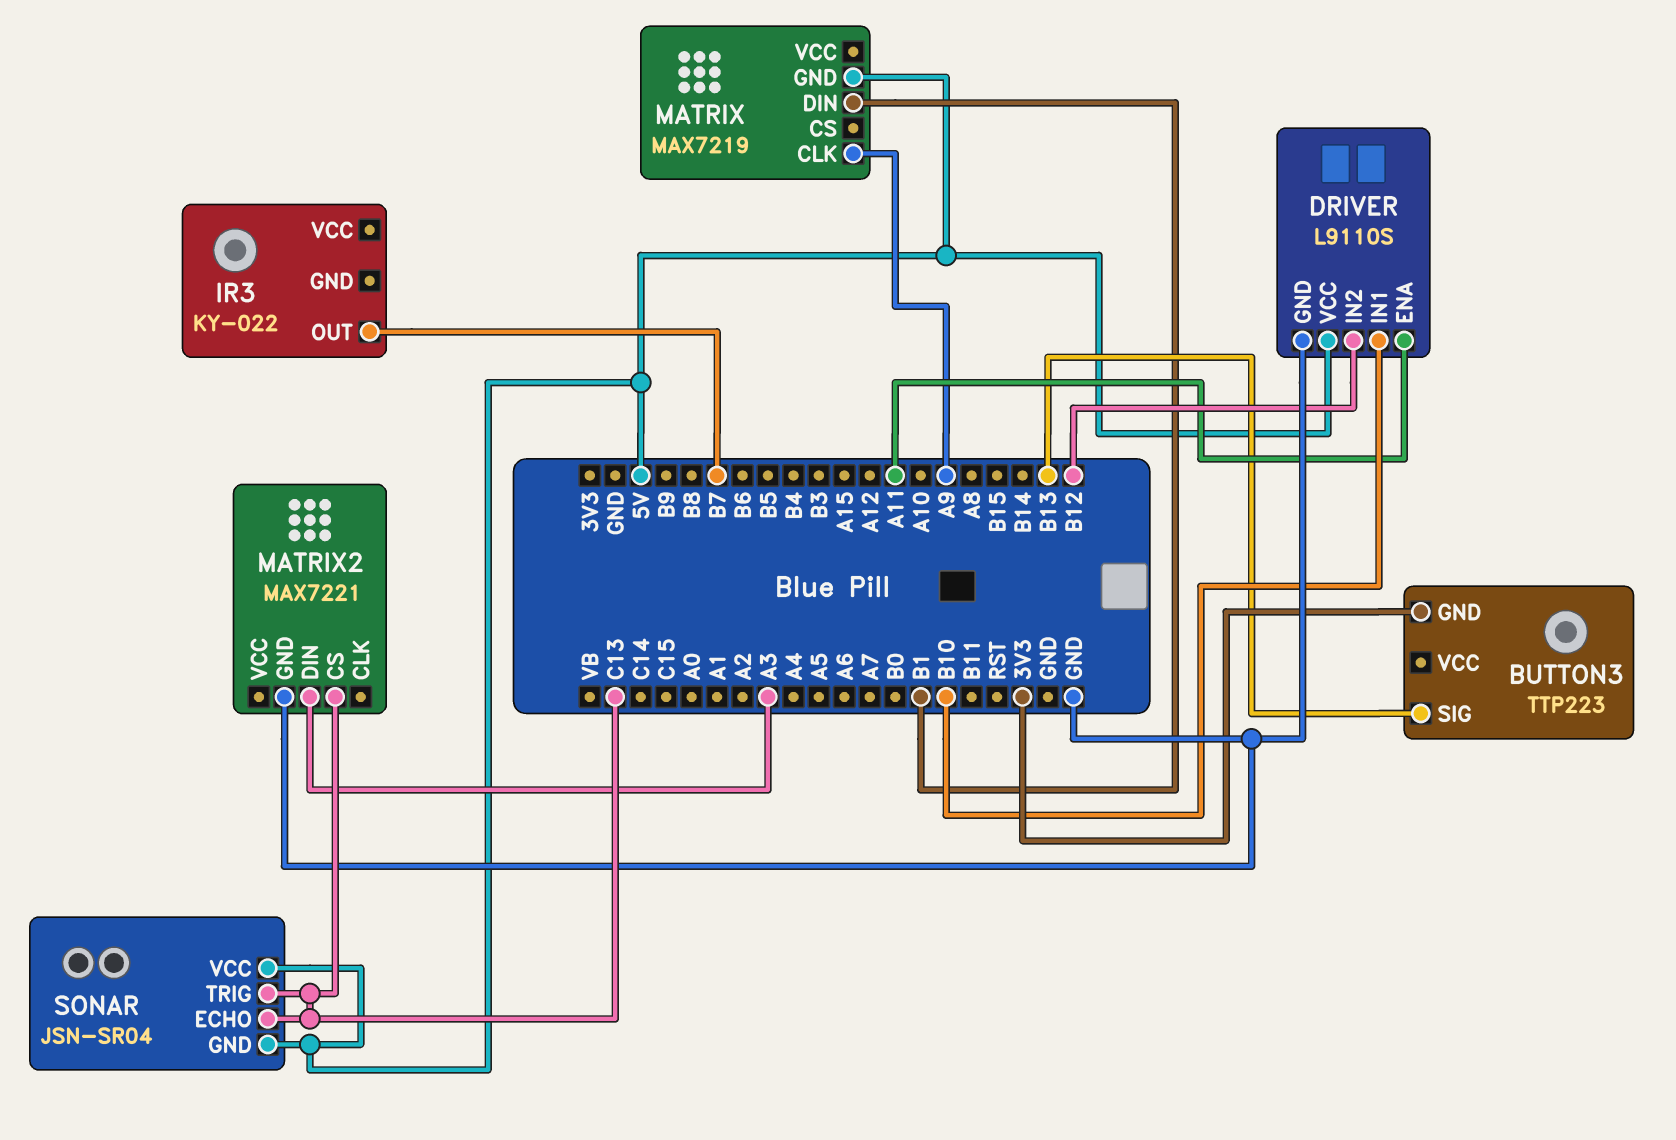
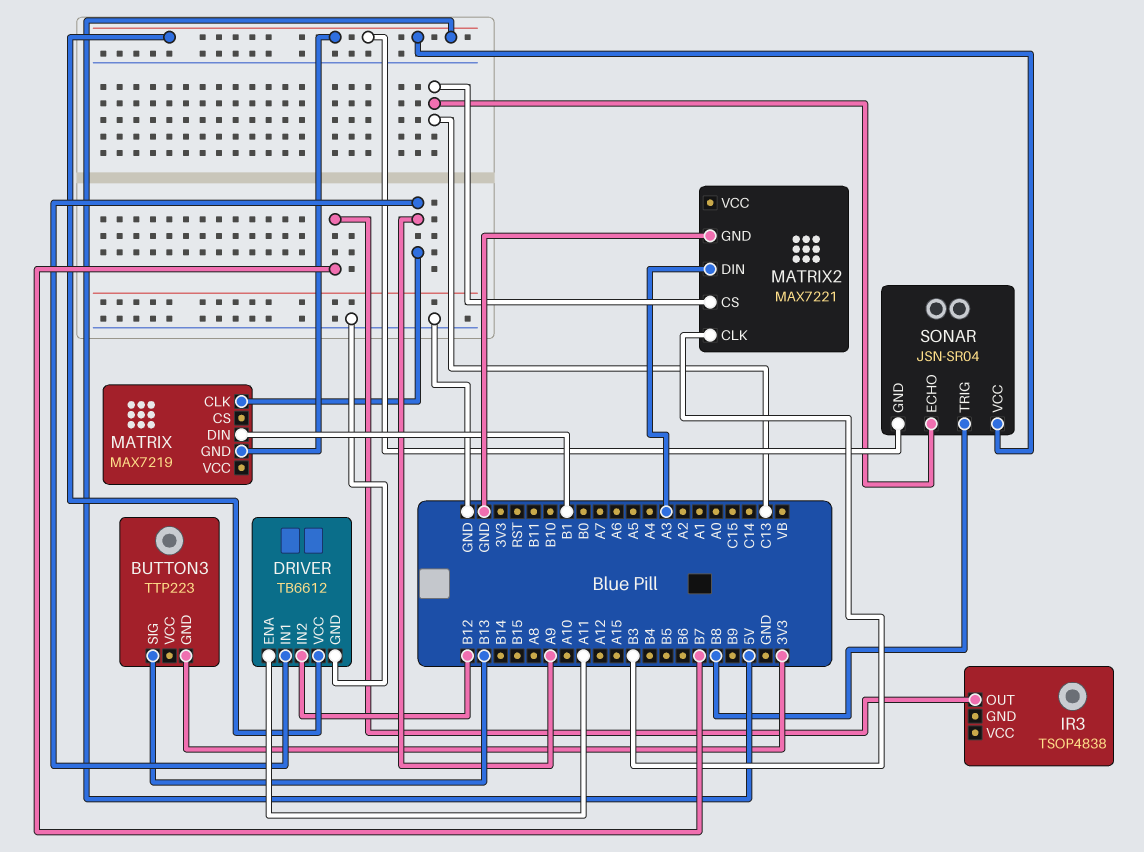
DRIVER: L9110S -> TB6612
DRIVER pin IN1: B10 -> A9
IR3: KY-022 -> TSOP4838
MATRIX2 pin CLK: none -> B3
SONAR pin TRIG: C13 -> B8

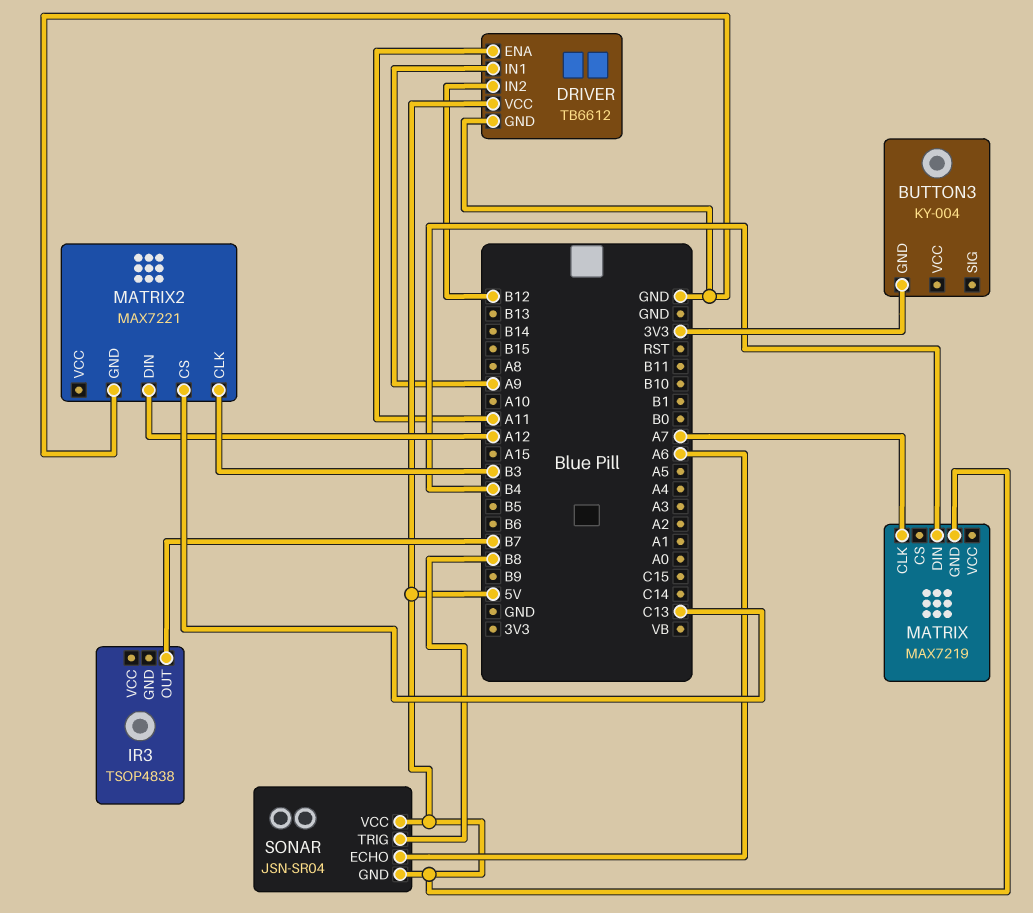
BUTTON3: TTP223 -> KY-004
BUTTON3 pin SIG: B13 -> none
MATRIX pin CLK: A9 -> A7
MATRIX pin DIN: B1 -> B4
MATRIX2 pin DIN: A3 -> A12
SONAR pin ECHO: C13 -> A6

